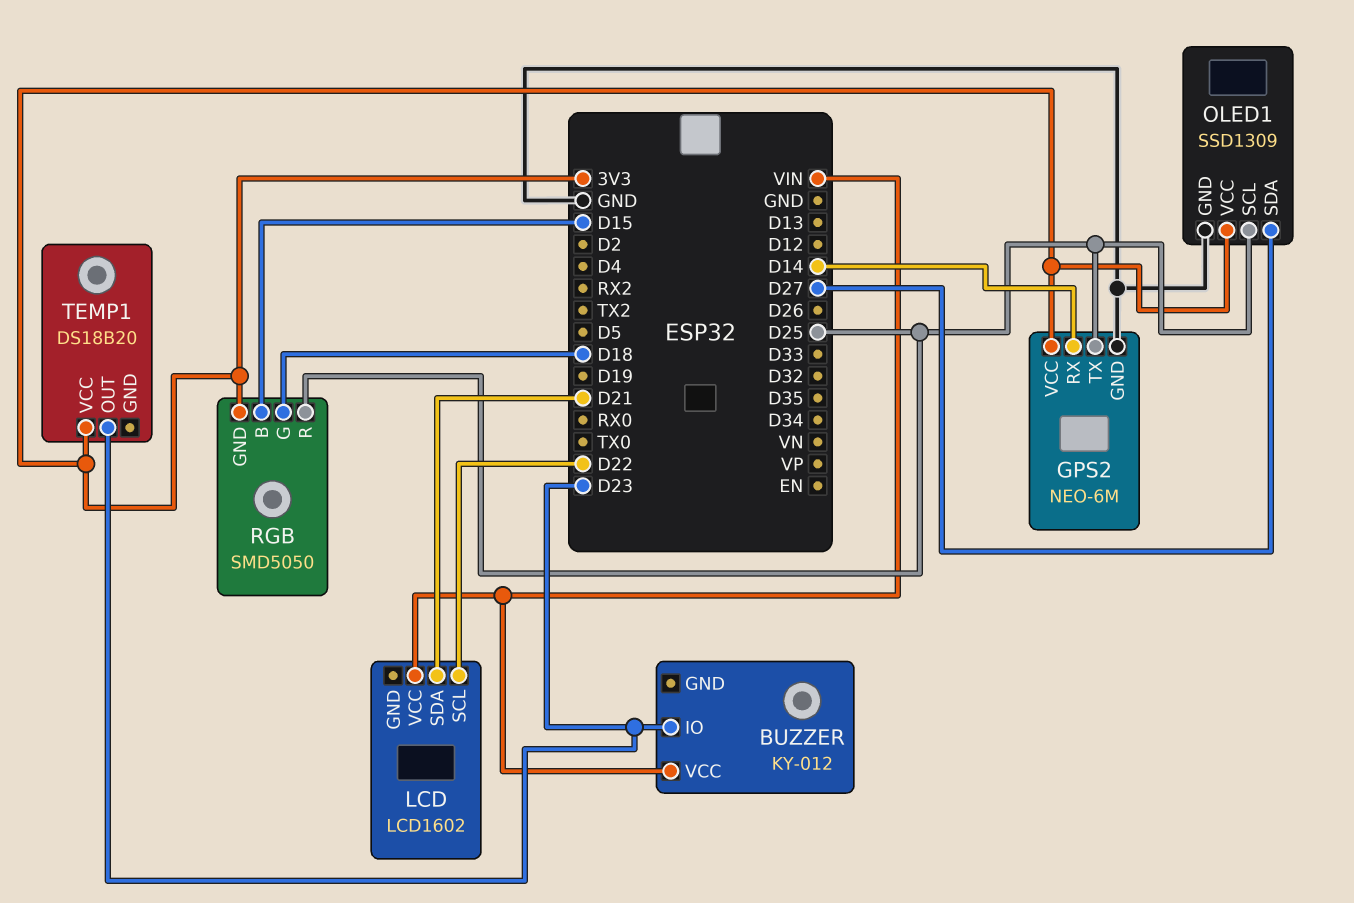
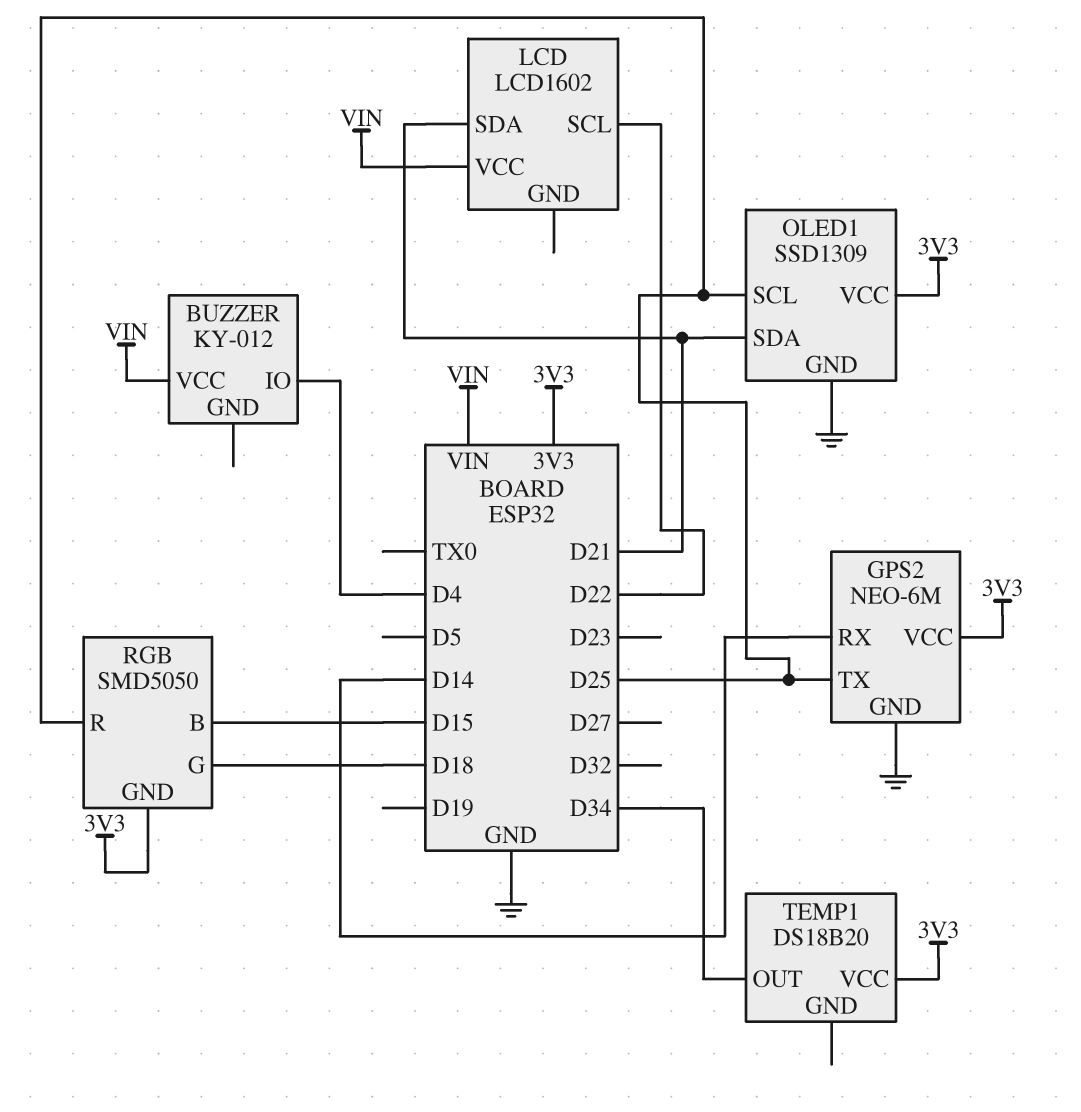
BUZZER pin IO: D23 -> D4
OLED1 pin SDA: D27 -> D21
TEMP1 pin OUT: D23 -> D34

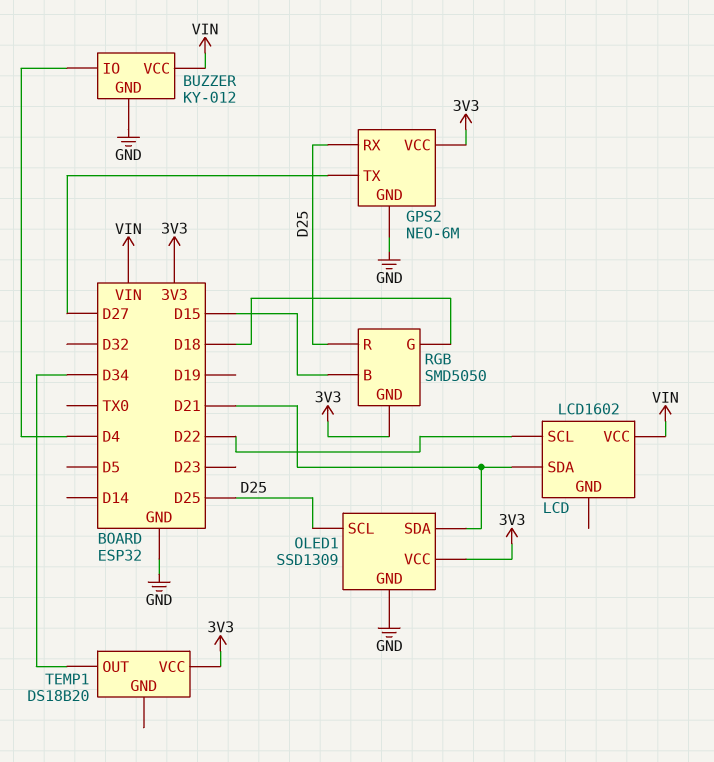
BUZZER pin GND: none -> GND
GPS2 pin RX: D14 -> D25
GPS2 pin TX: D25 -> D27

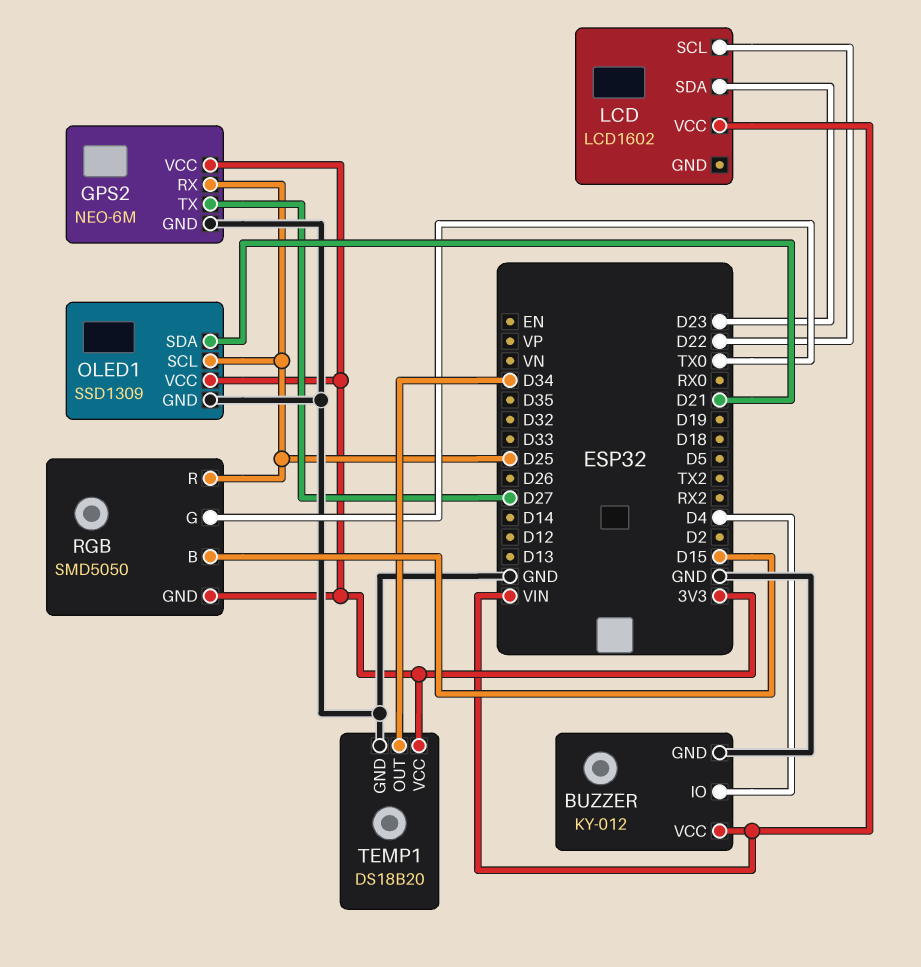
LCD pin SDA: D21 -> D23
RGB pin G: D18 -> TX0
TEMP1 pin GND: none -> GND

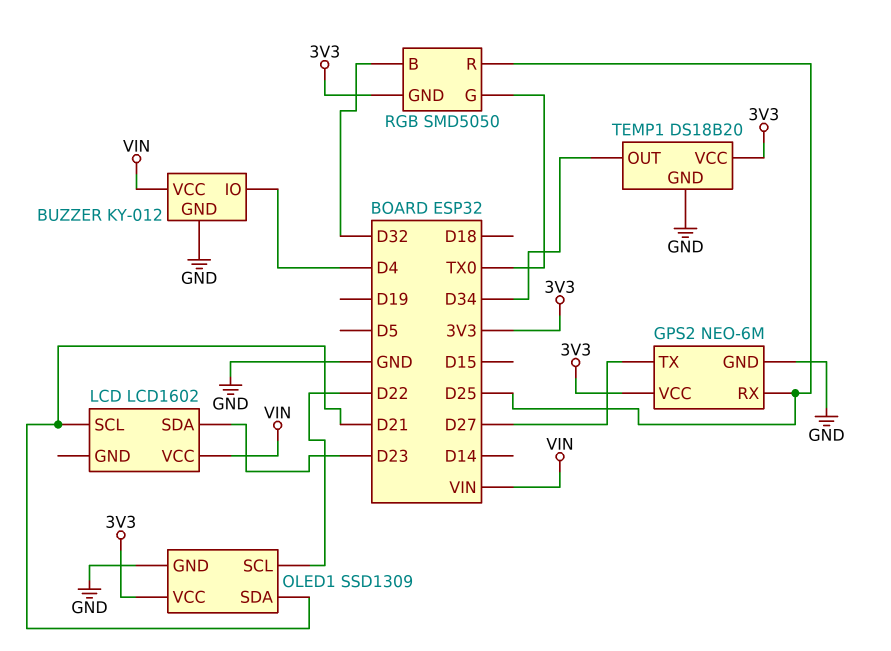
LCD pin SCL: D22 -> D21
OLED1 pin SCL: D25 -> D22
RGB pin B: D15 -> D32

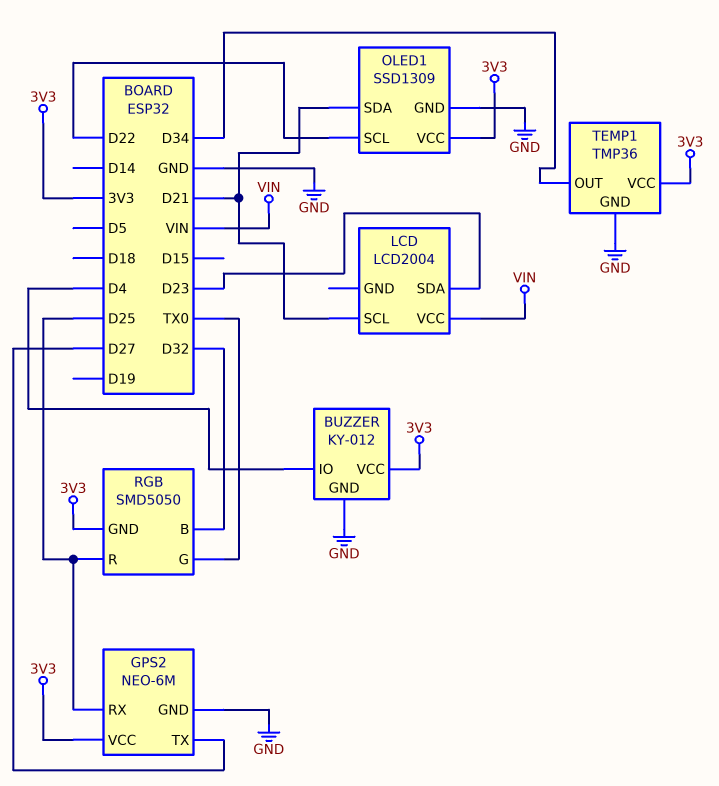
BUZZER pin VCC: VIN -> 3V3
LCD: LCD1602 -> LCD2004
TEMP1: DS18B20 -> TMP36

